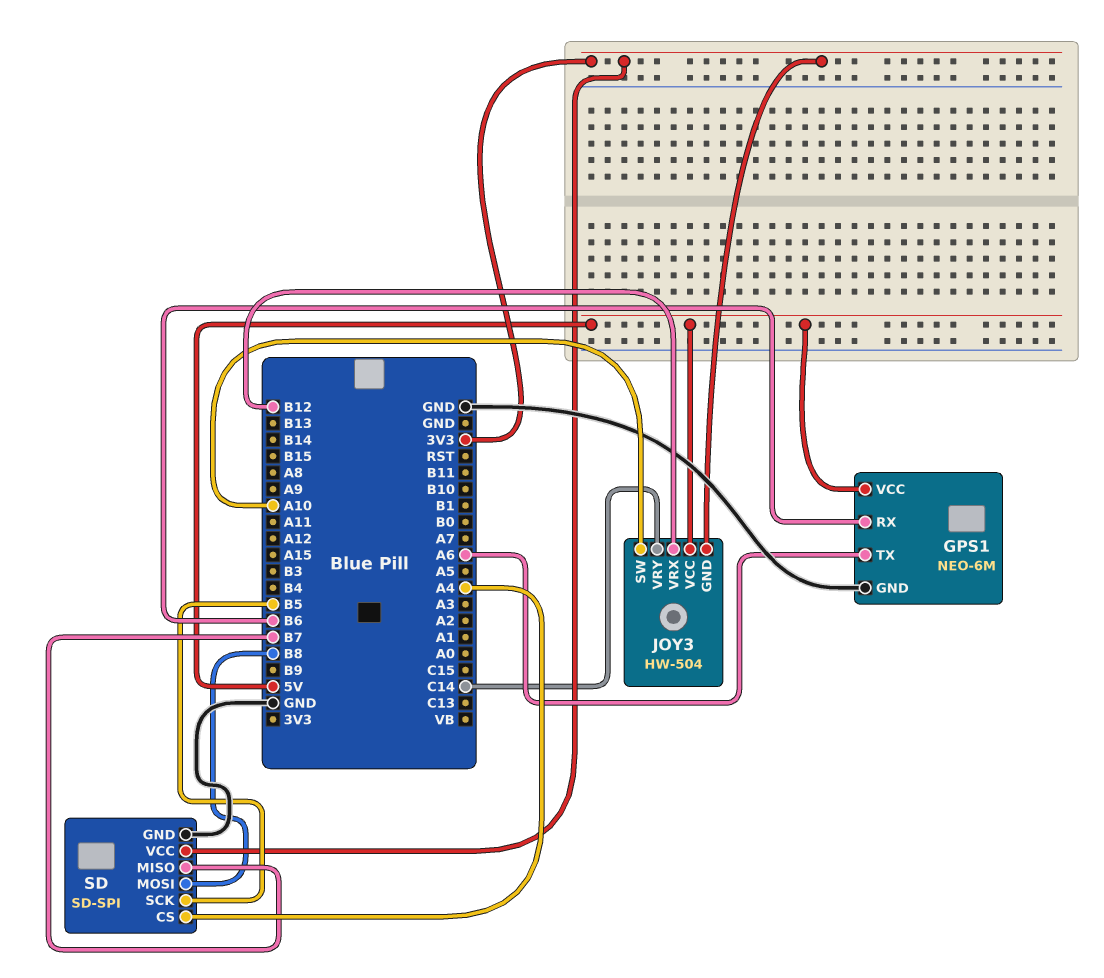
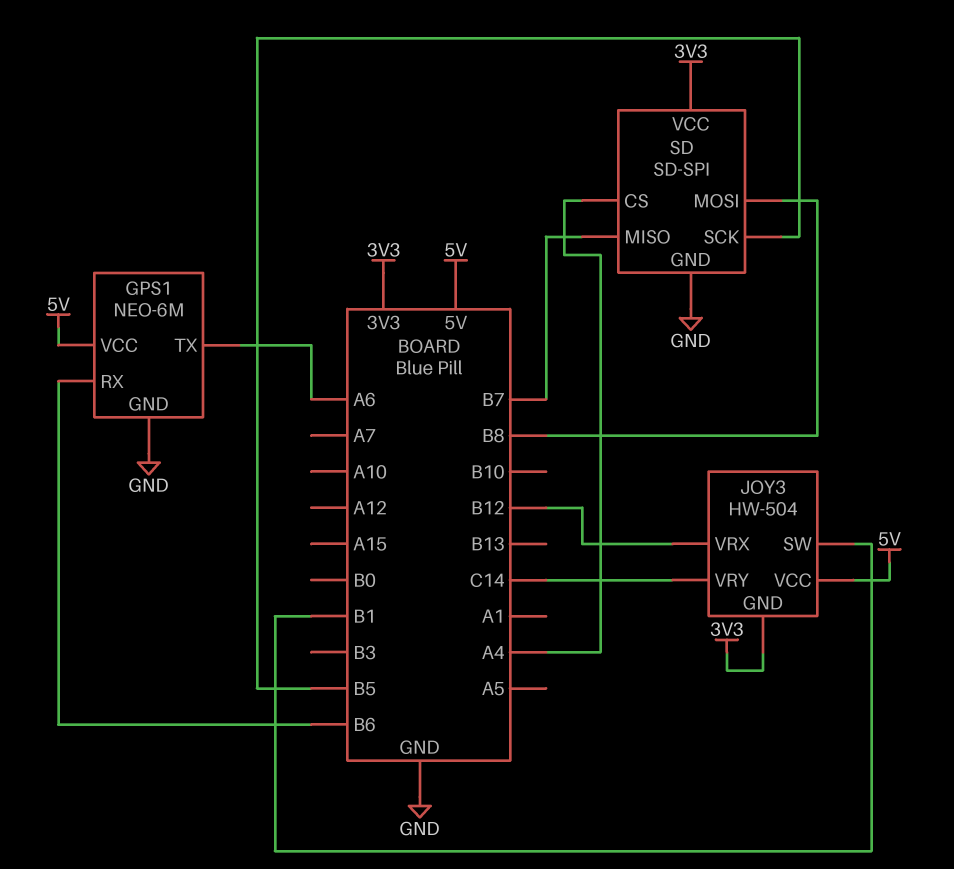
JOY3 pin SW: A10 -> B1

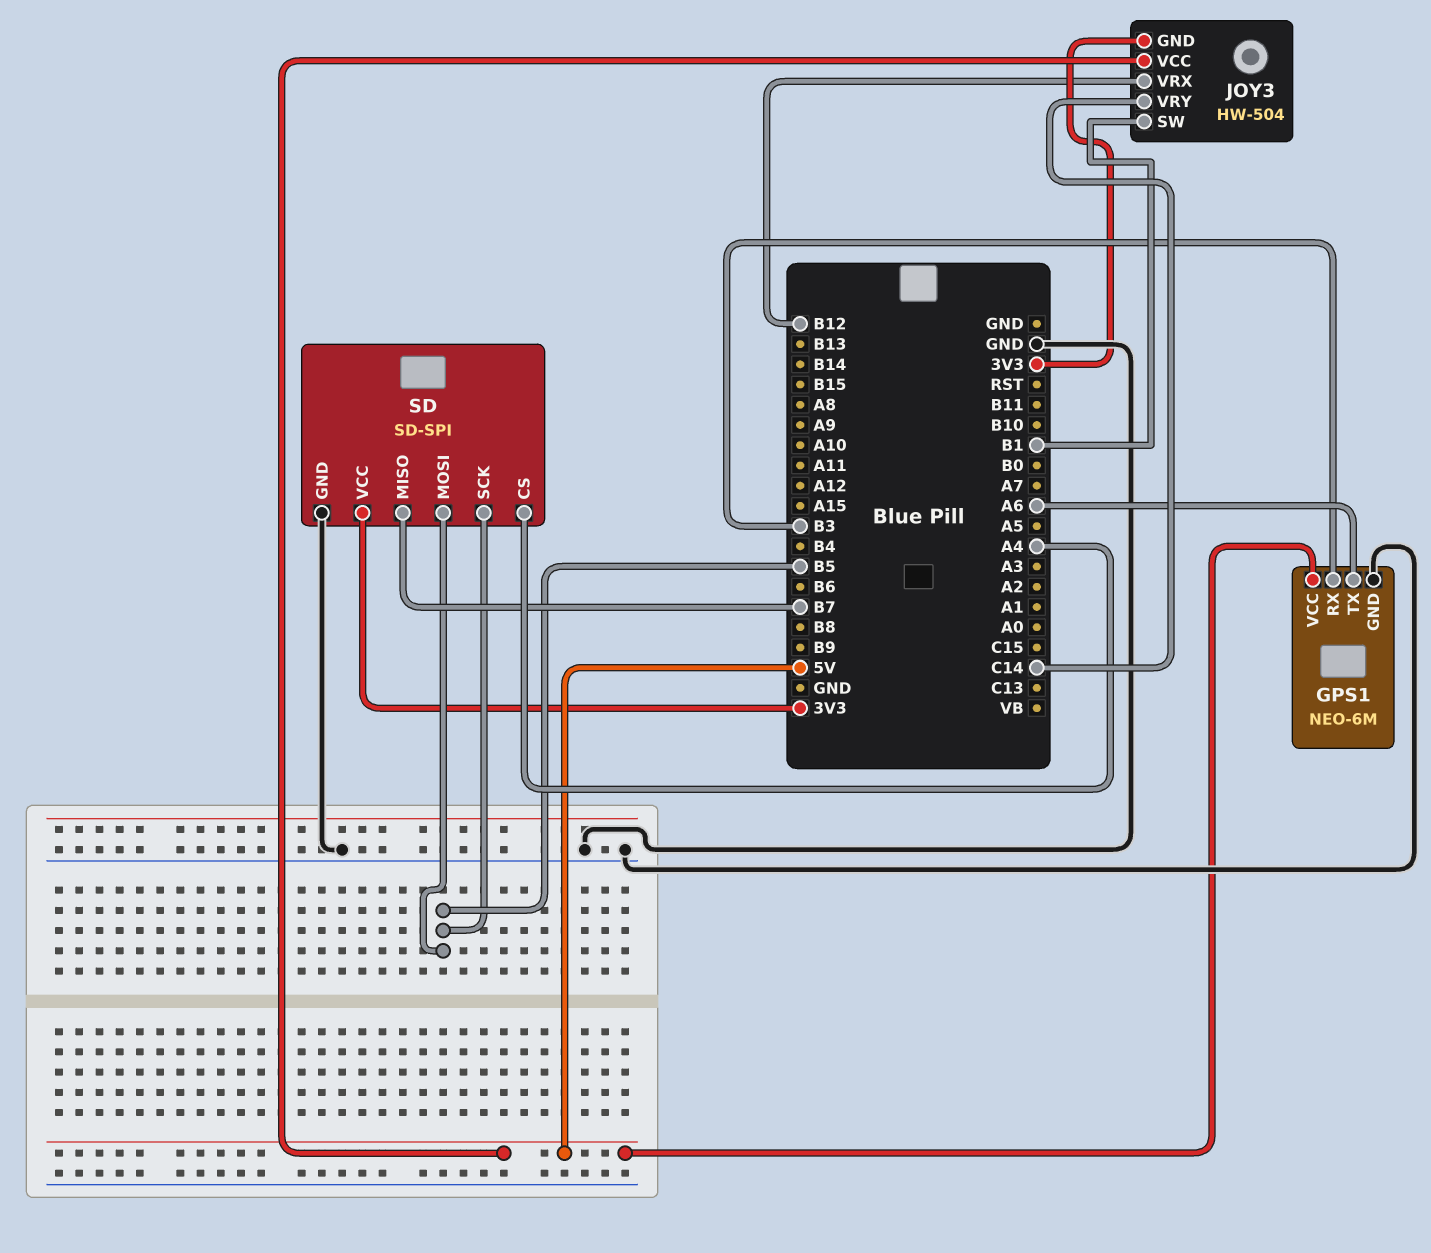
GPS1 pin RX: B6 -> B3
SD pin MOSI: B8 -> B5

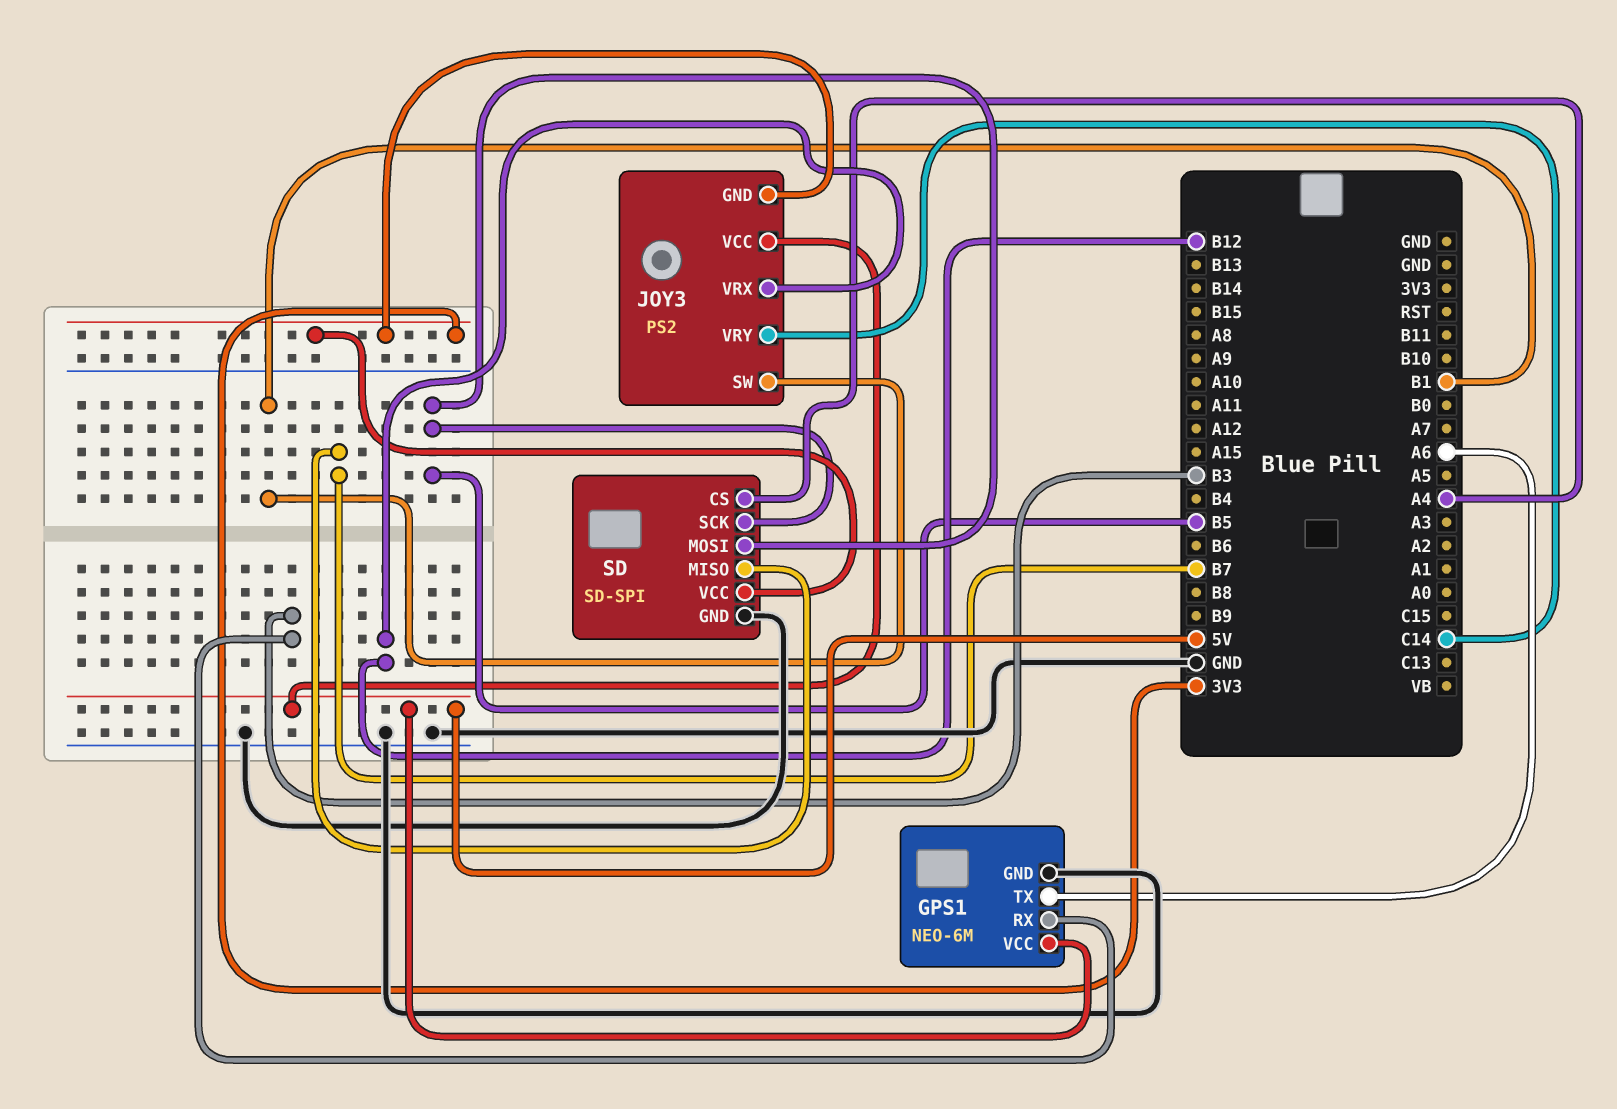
JOY3: HW-504 -> PS2

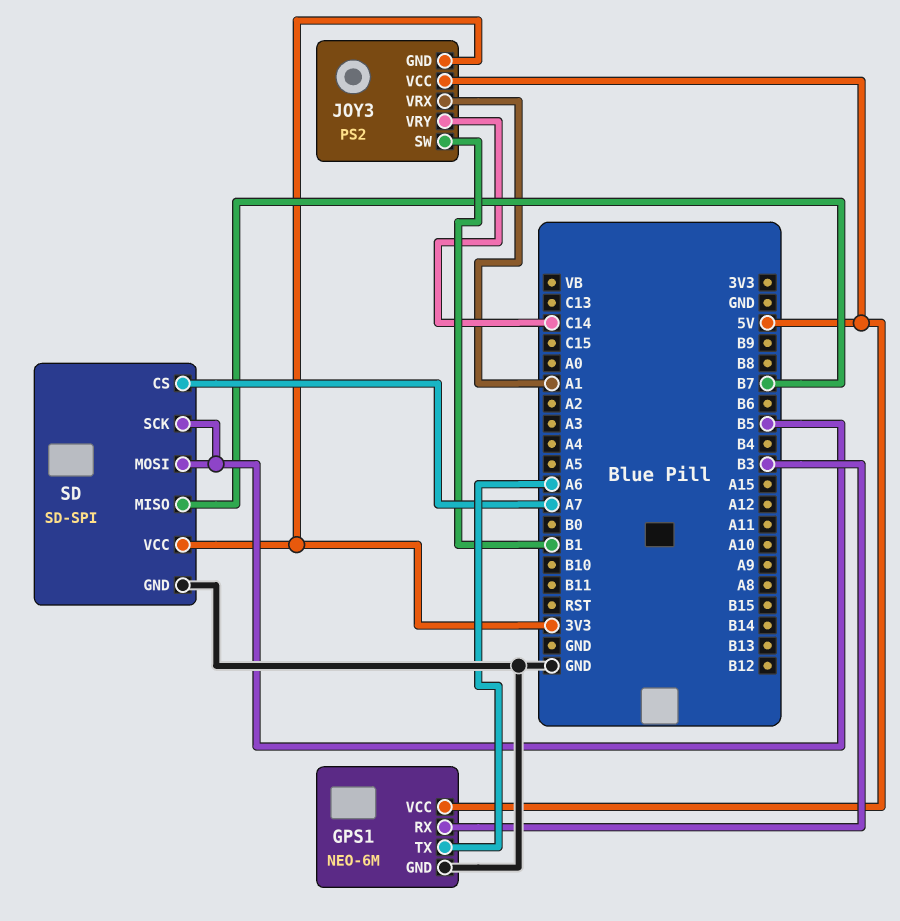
JOY3 pin VRX: B12 -> A1
SD pin CS: A4 -> A7

